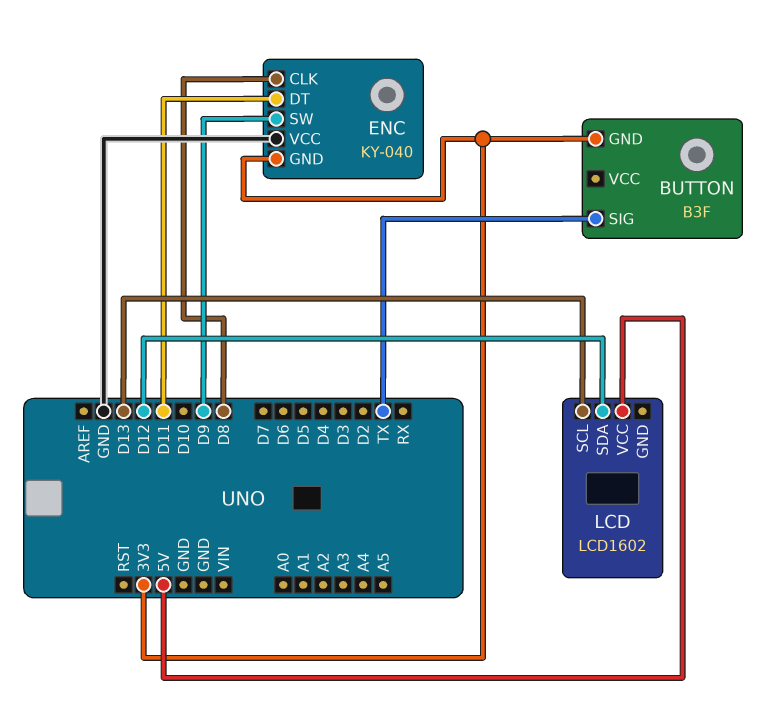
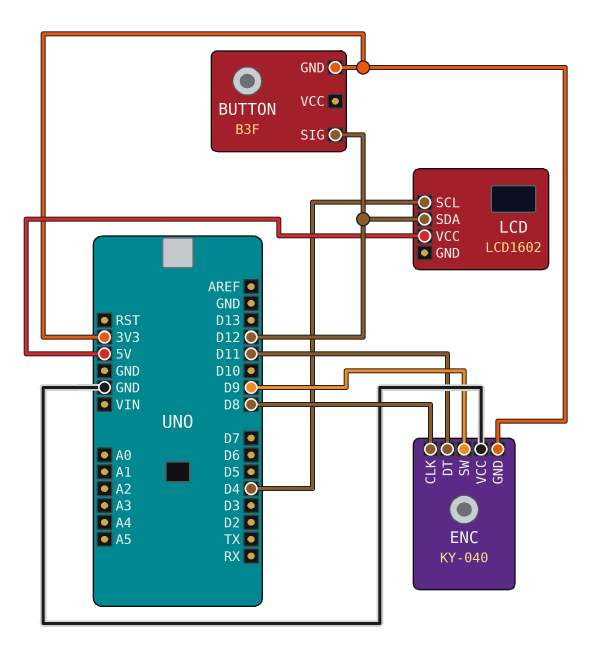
BUTTON pin SIG: TX -> D12
LCD pin SCL: D13 -> D4

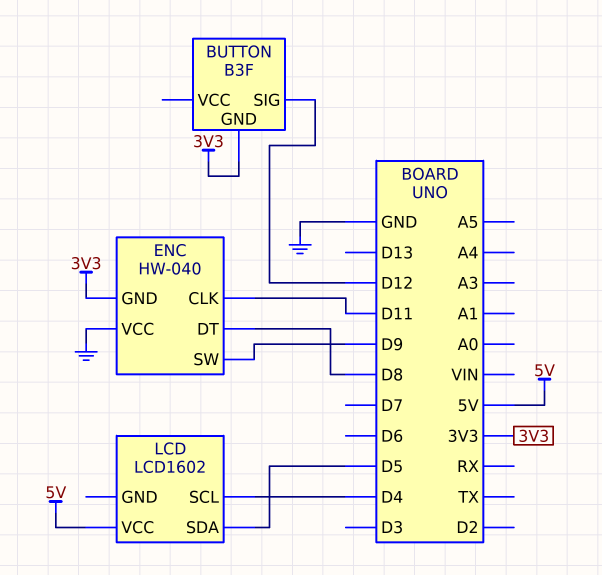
ENC: KY-040 -> HW-040
ENC pin CLK: D8 -> D11
ENC pin DT: D11 -> D8
LCD pin SDA: D12 -> D5

